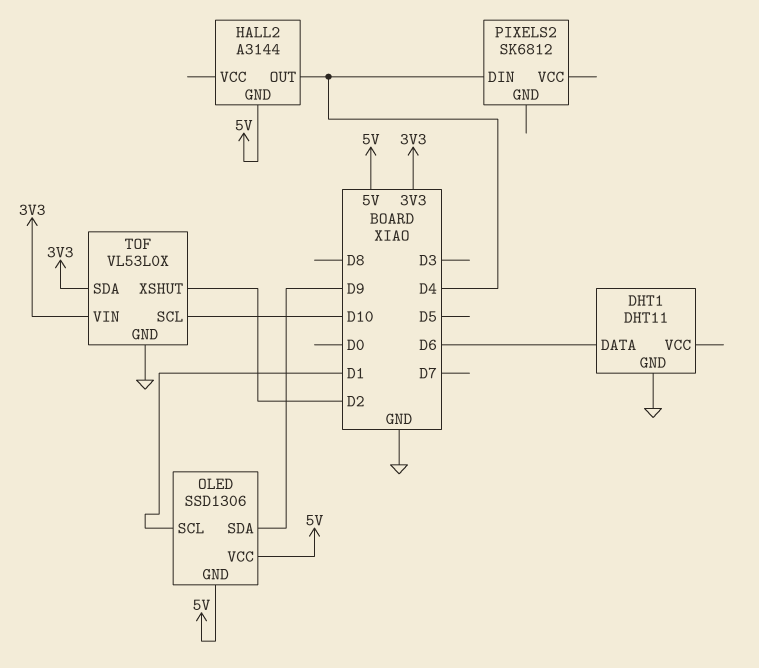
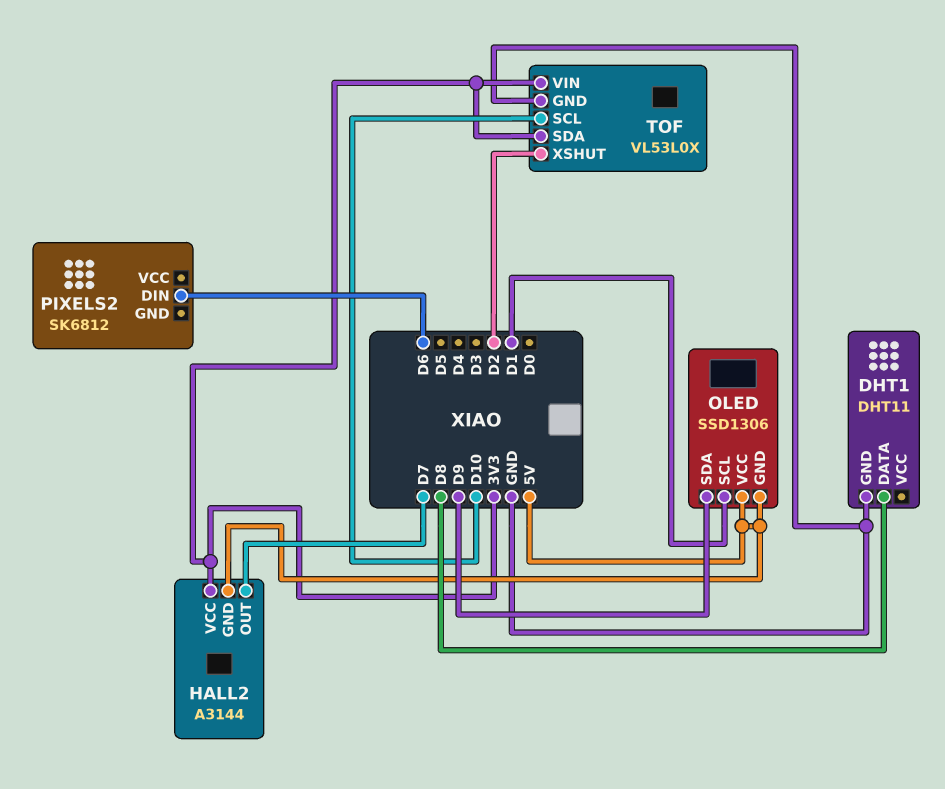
DHT1 pin DATA: D6 -> D8
HALL2 pin OUT: D4 -> D7
HALL2 pin VCC: none -> 3V3
PIXELS2 pin DIN: D4 -> D6

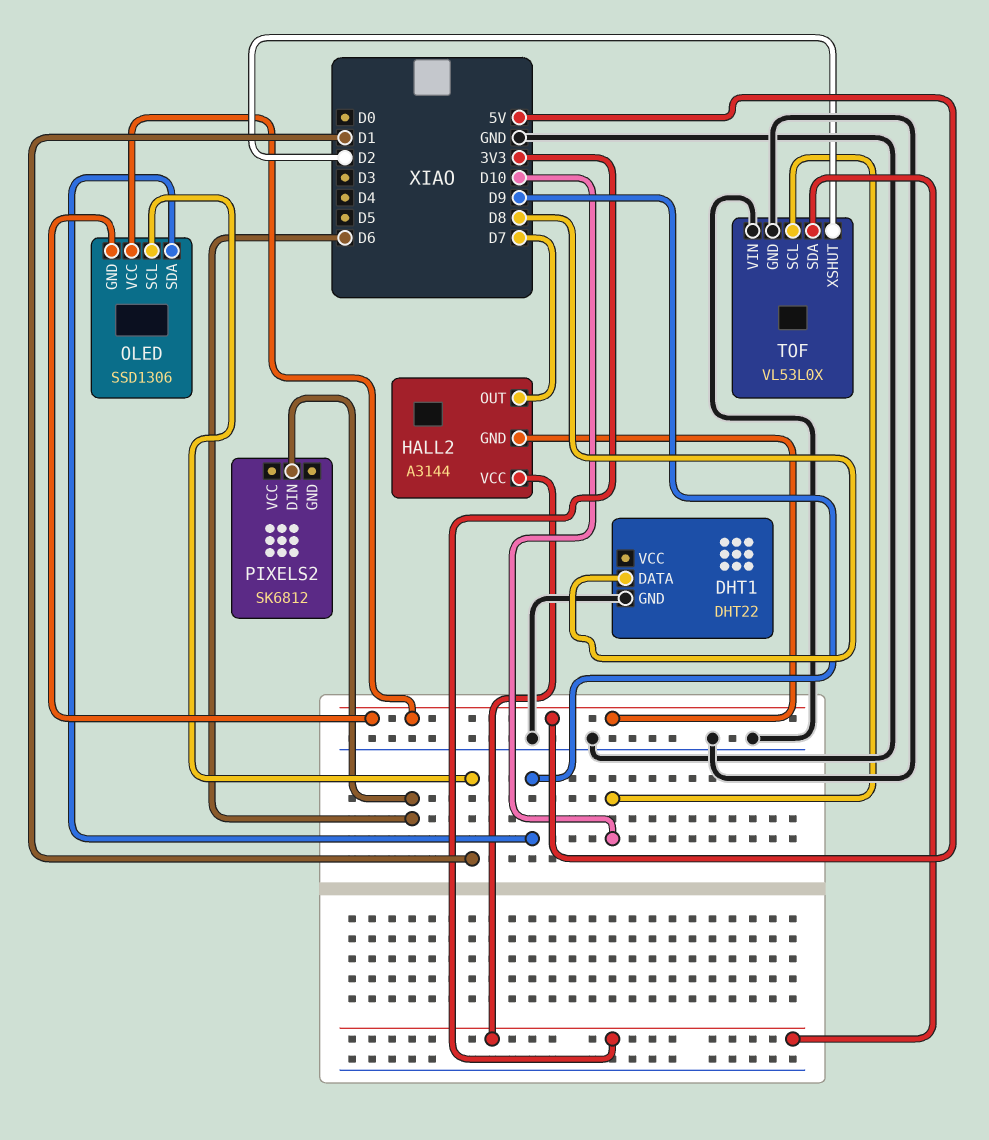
DHT1: DHT11 -> DHT22
TOF pin VIN: 3V3 -> GND

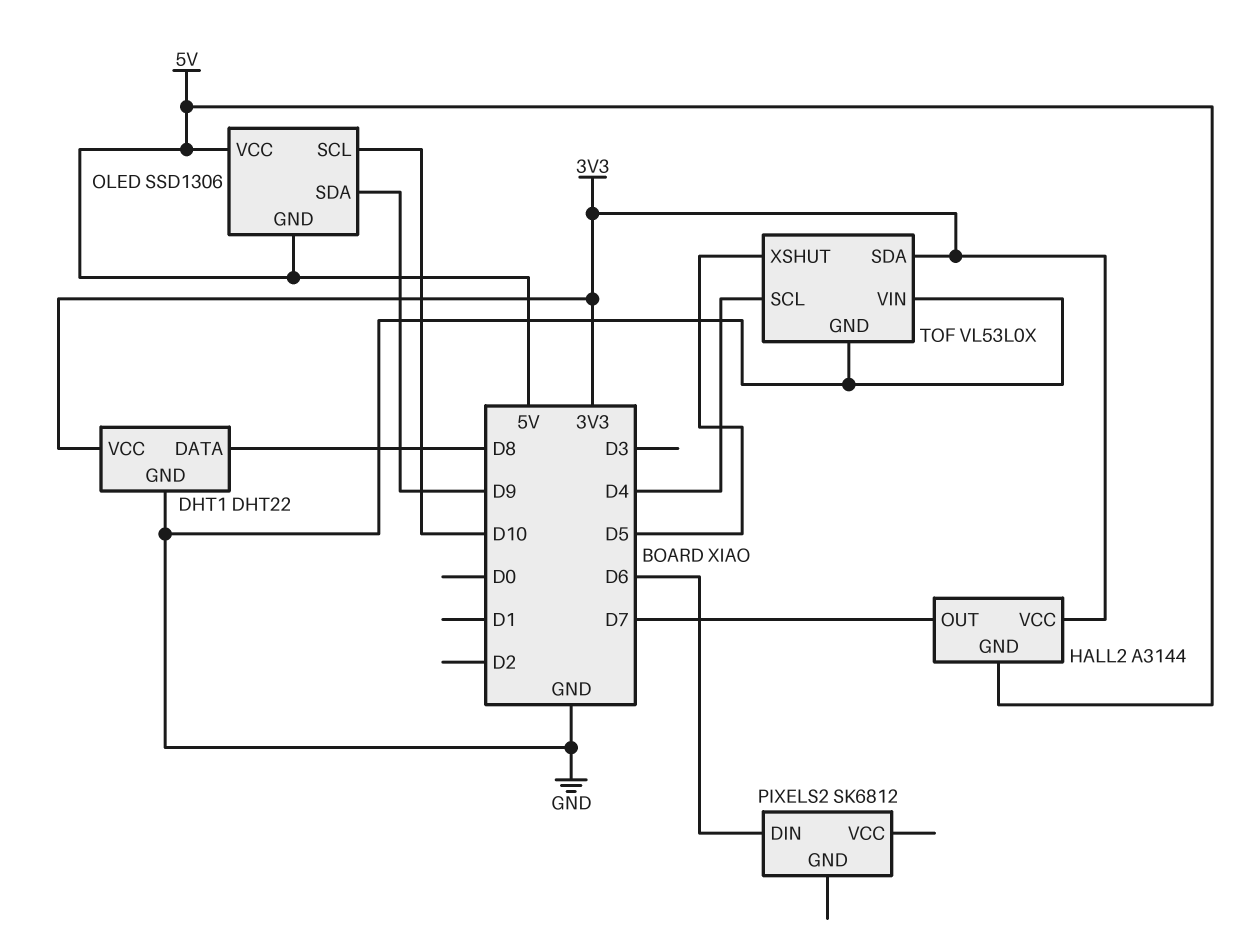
DHT1 pin VCC: none -> 3V3
OLED pin SCL: D1 -> D10
TOF pin SCL: D10 -> D4
TOF pin XSHUT: D2 -> D5

